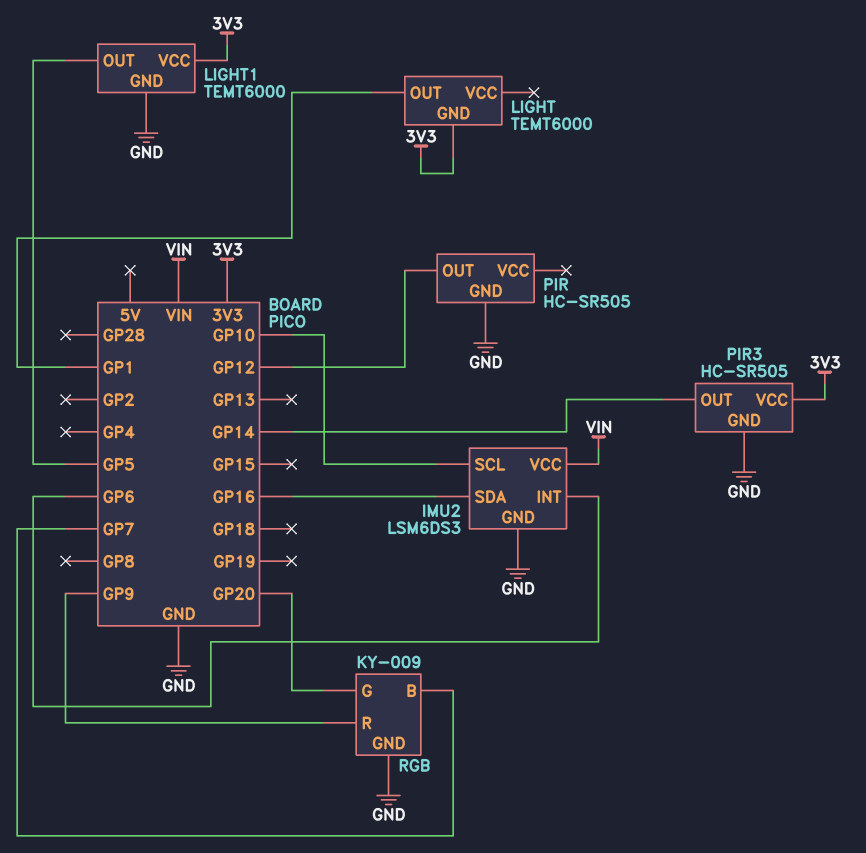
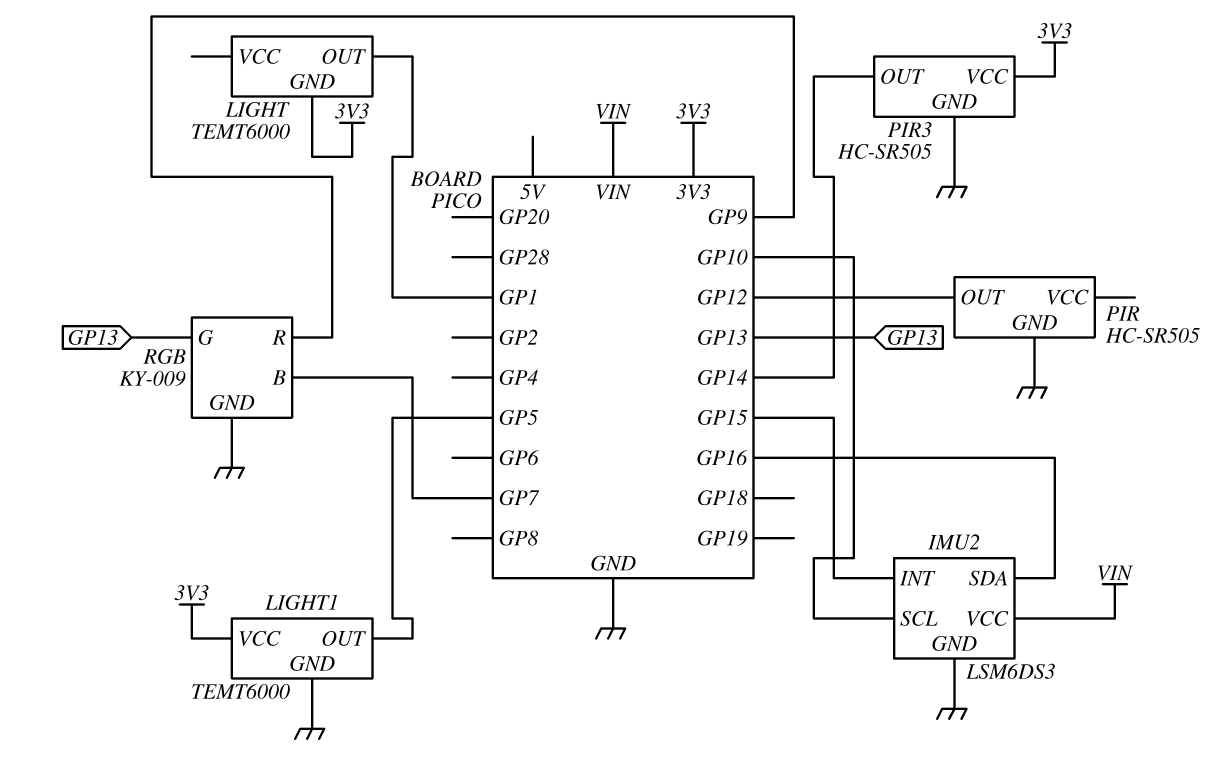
IMU2 pin INT: GP6 -> GP15
RGB pin G: GP20 -> GP13

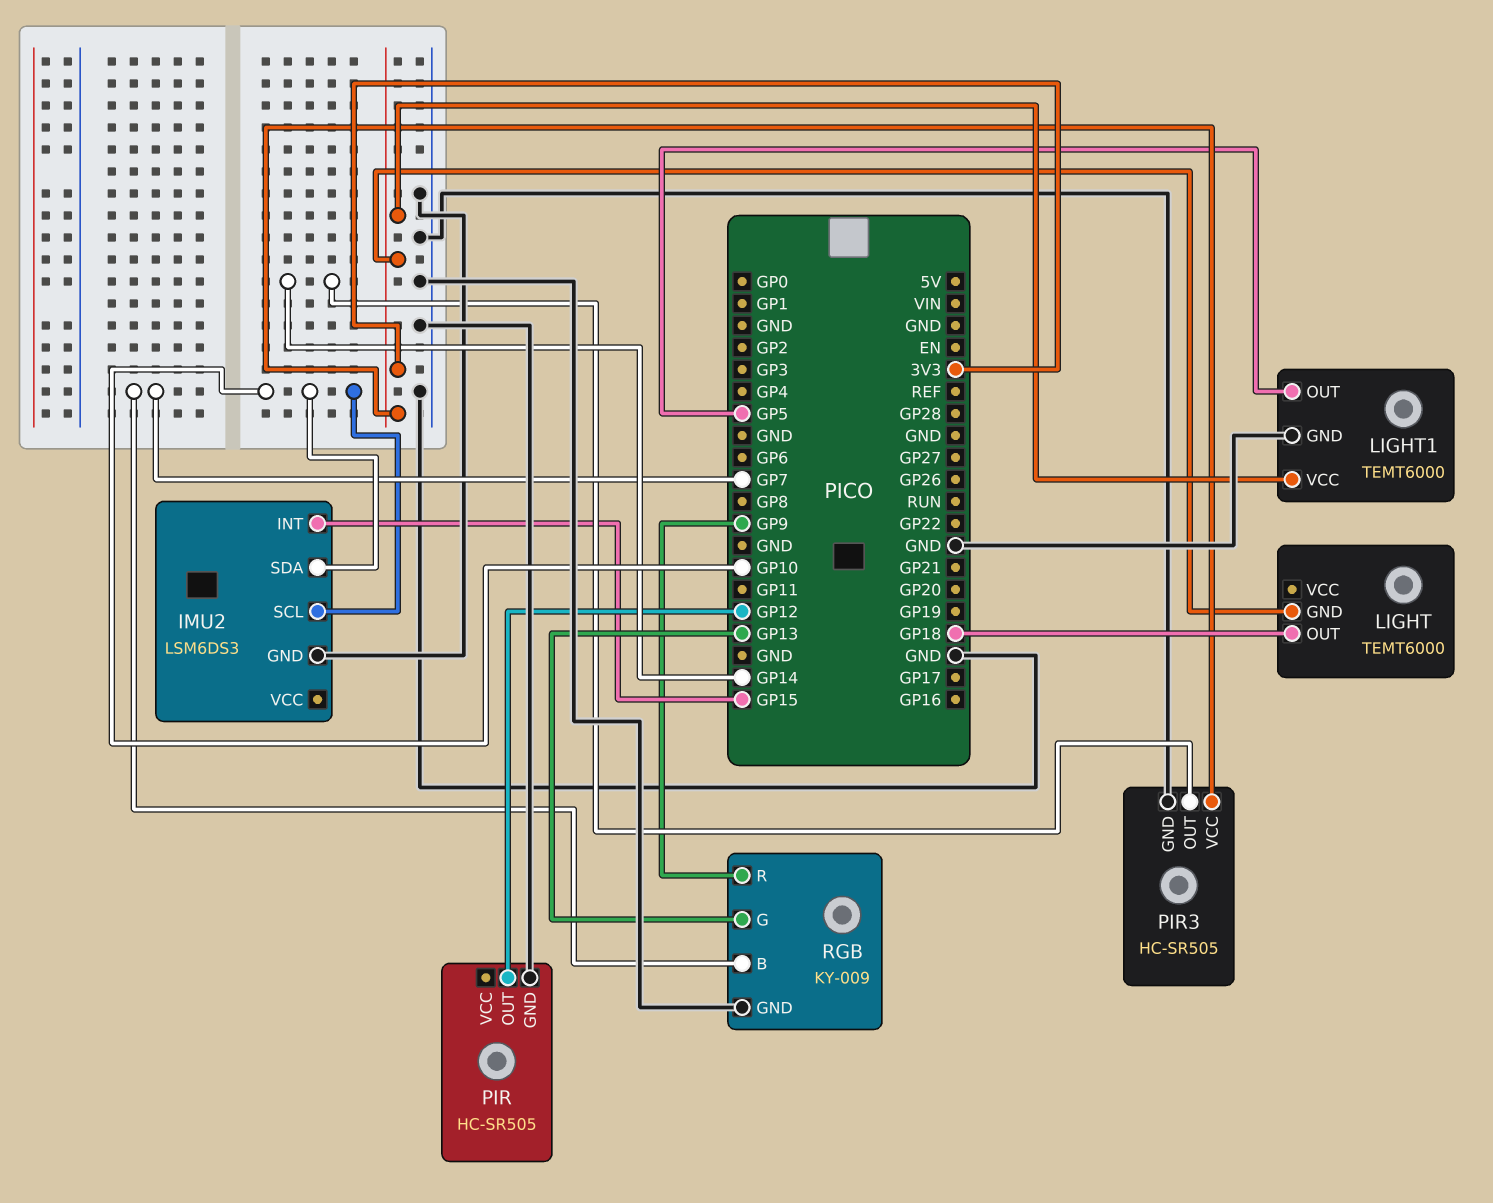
IMU2 pin SDA: GP16 -> GP10
IMU2 pin VCC: VIN -> none
LIGHT pin OUT: GP1 -> GP18

